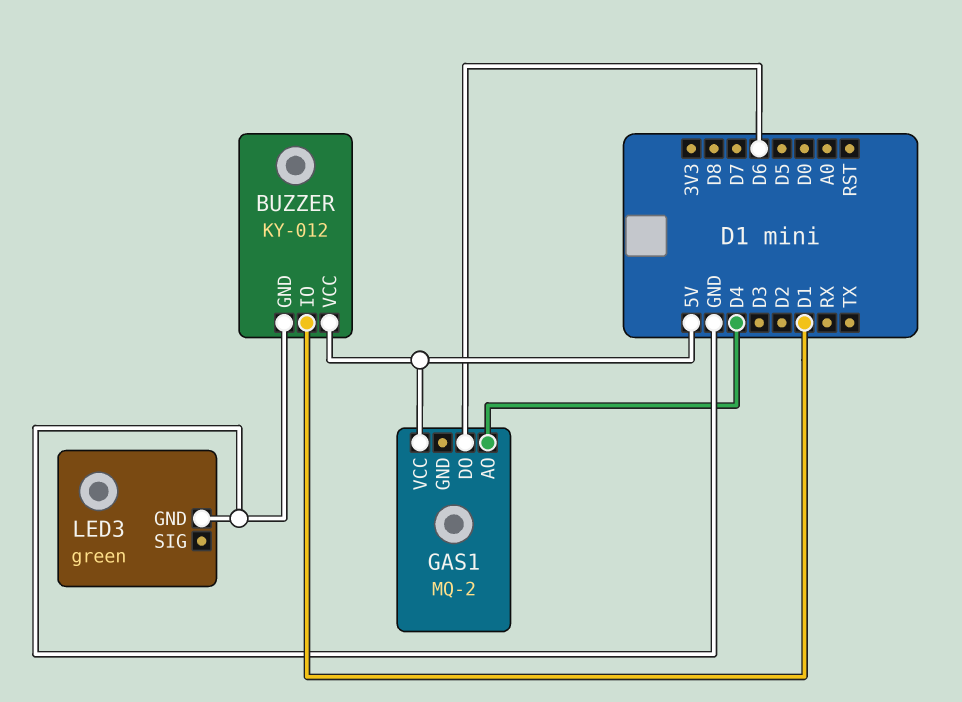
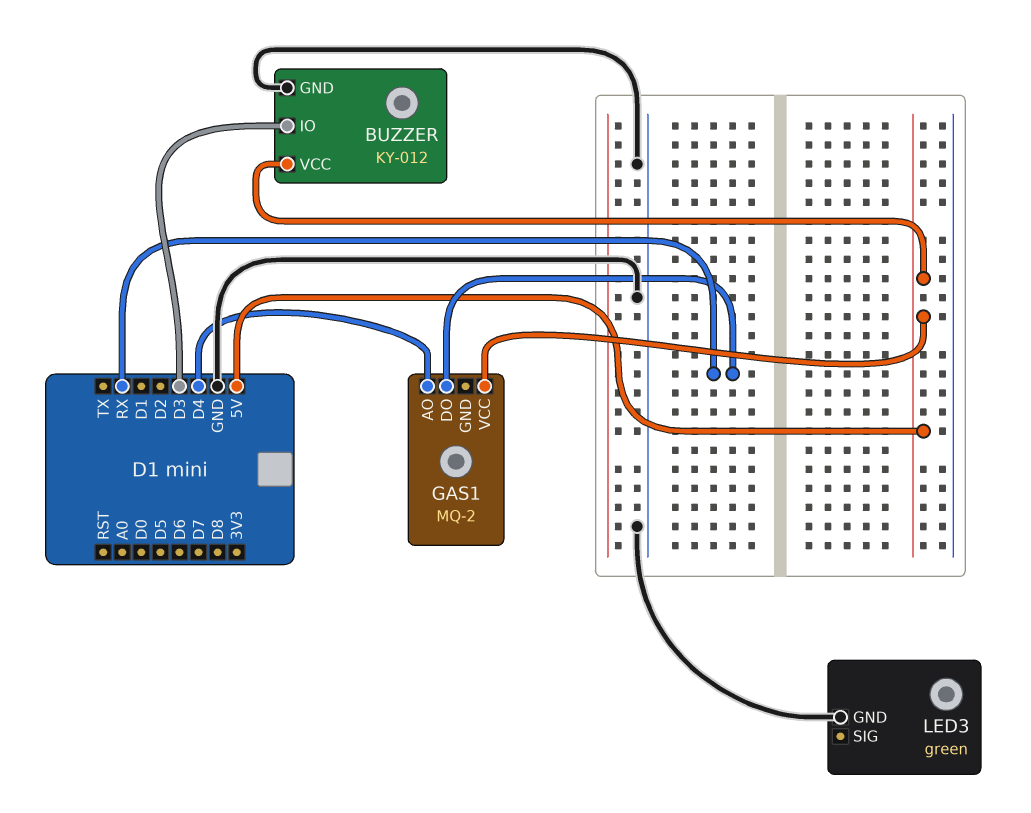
BUZZER pin IO: D1 -> D3
GAS1 pin DO: D6 -> RX

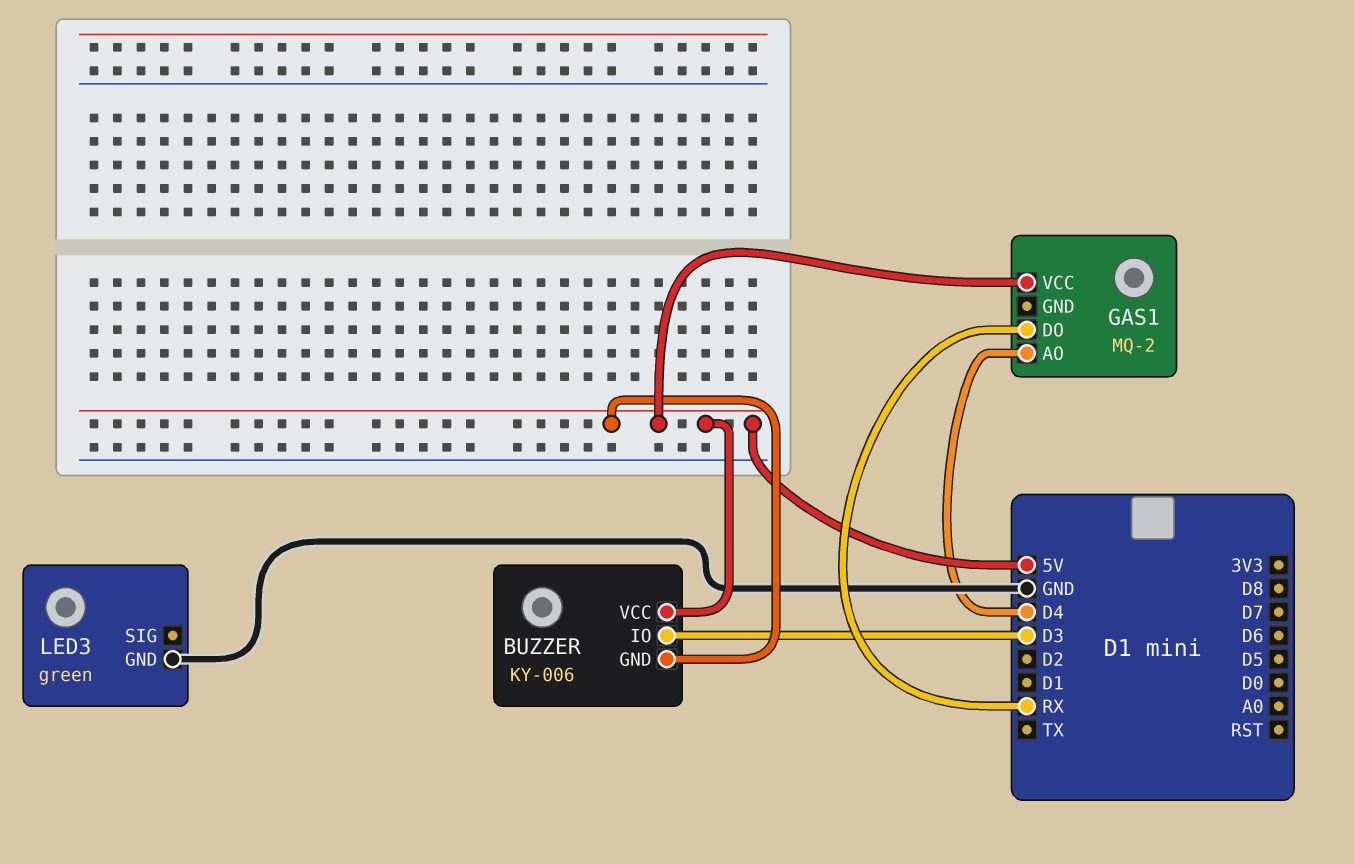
BUZZER: KY-012 -> KY-006
BUZZER pin GND: GND -> 5V

